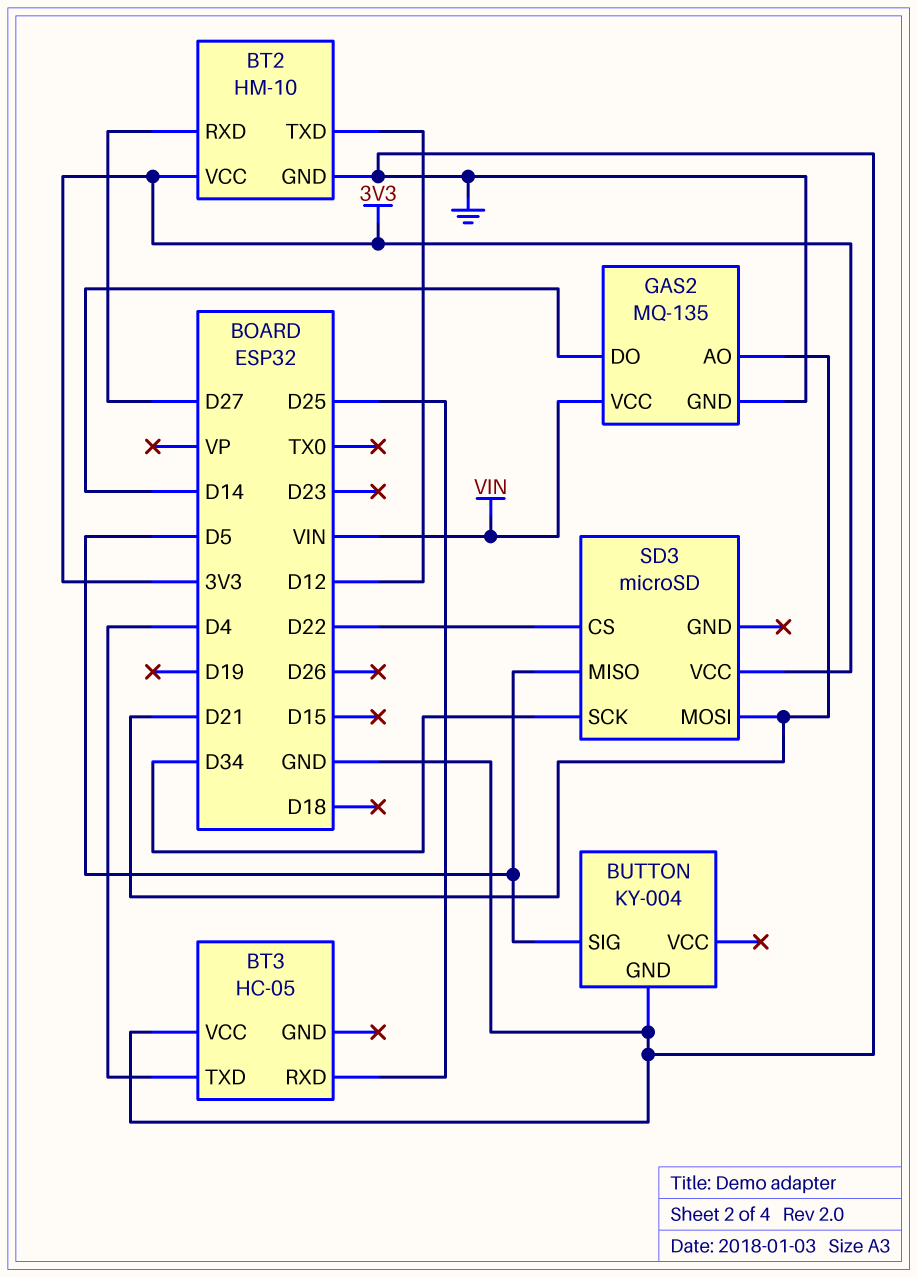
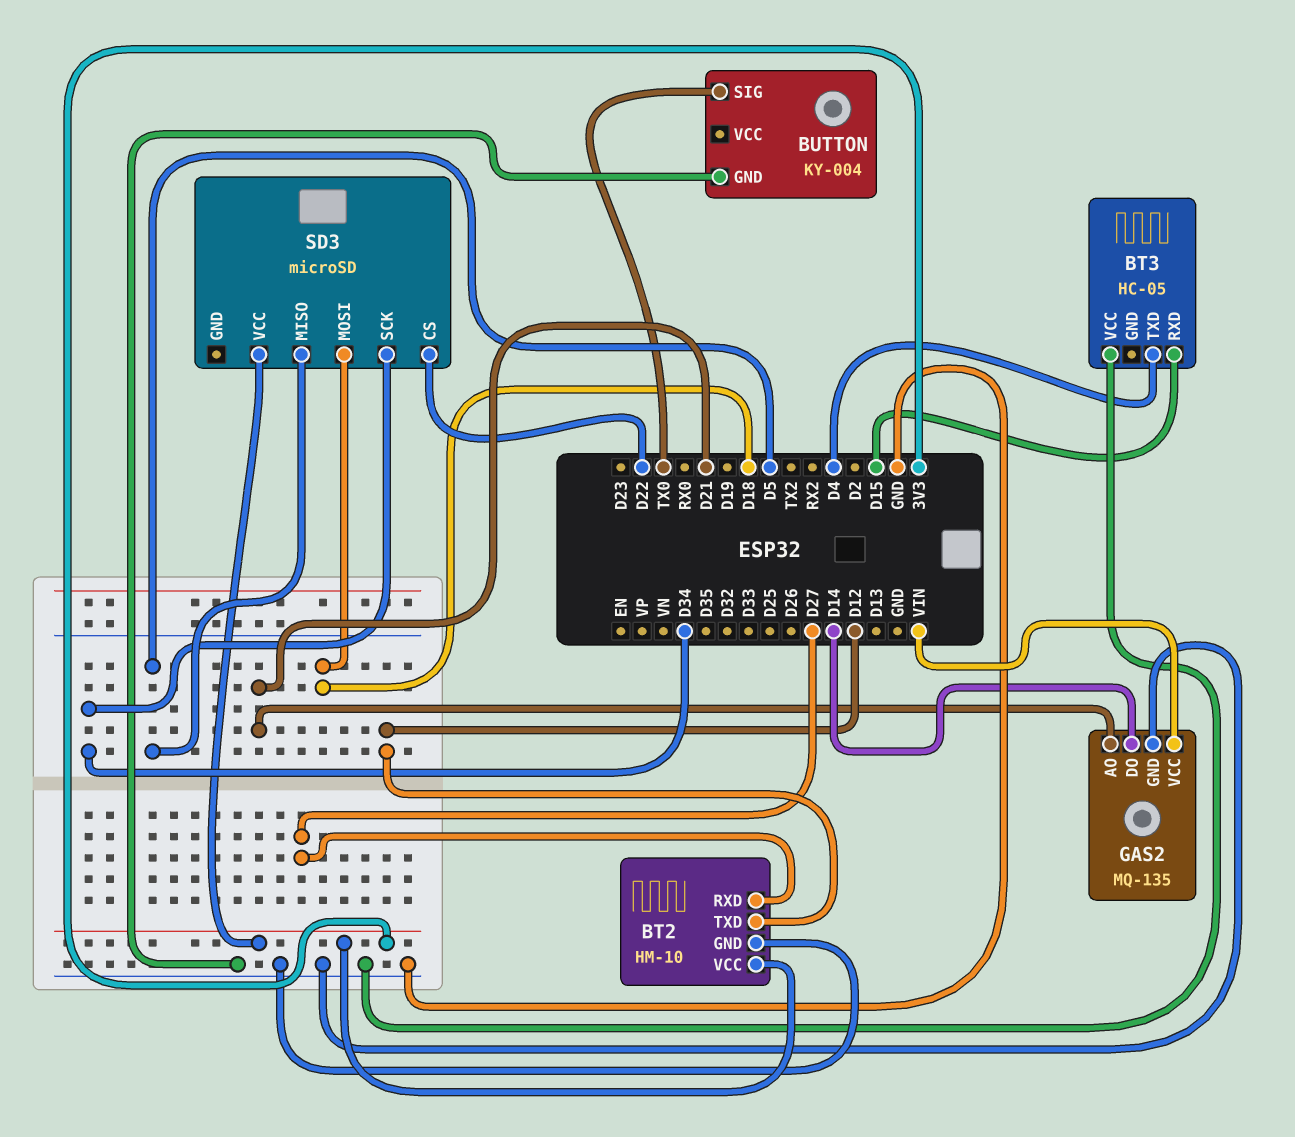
BT3 pin RXD: D25 -> D15
BUTTON pin SIG: D5 -> TX0
SD3 pin MOSI: D21 -> D18

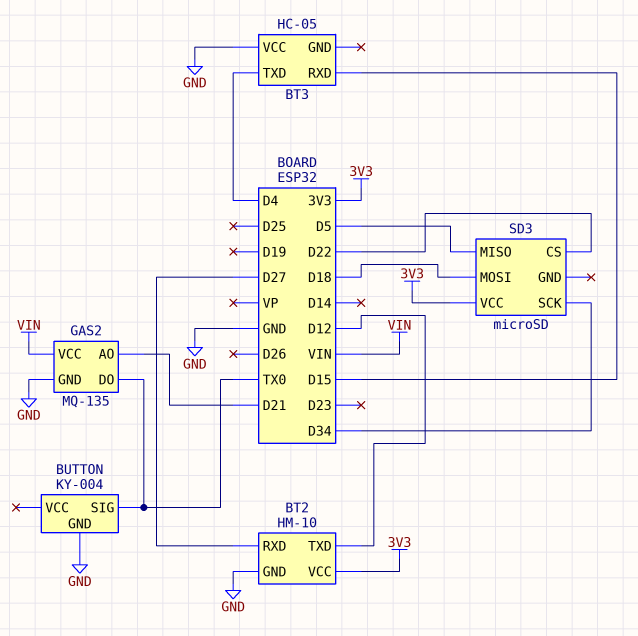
GAS2 pin DO: D14 -> TX0

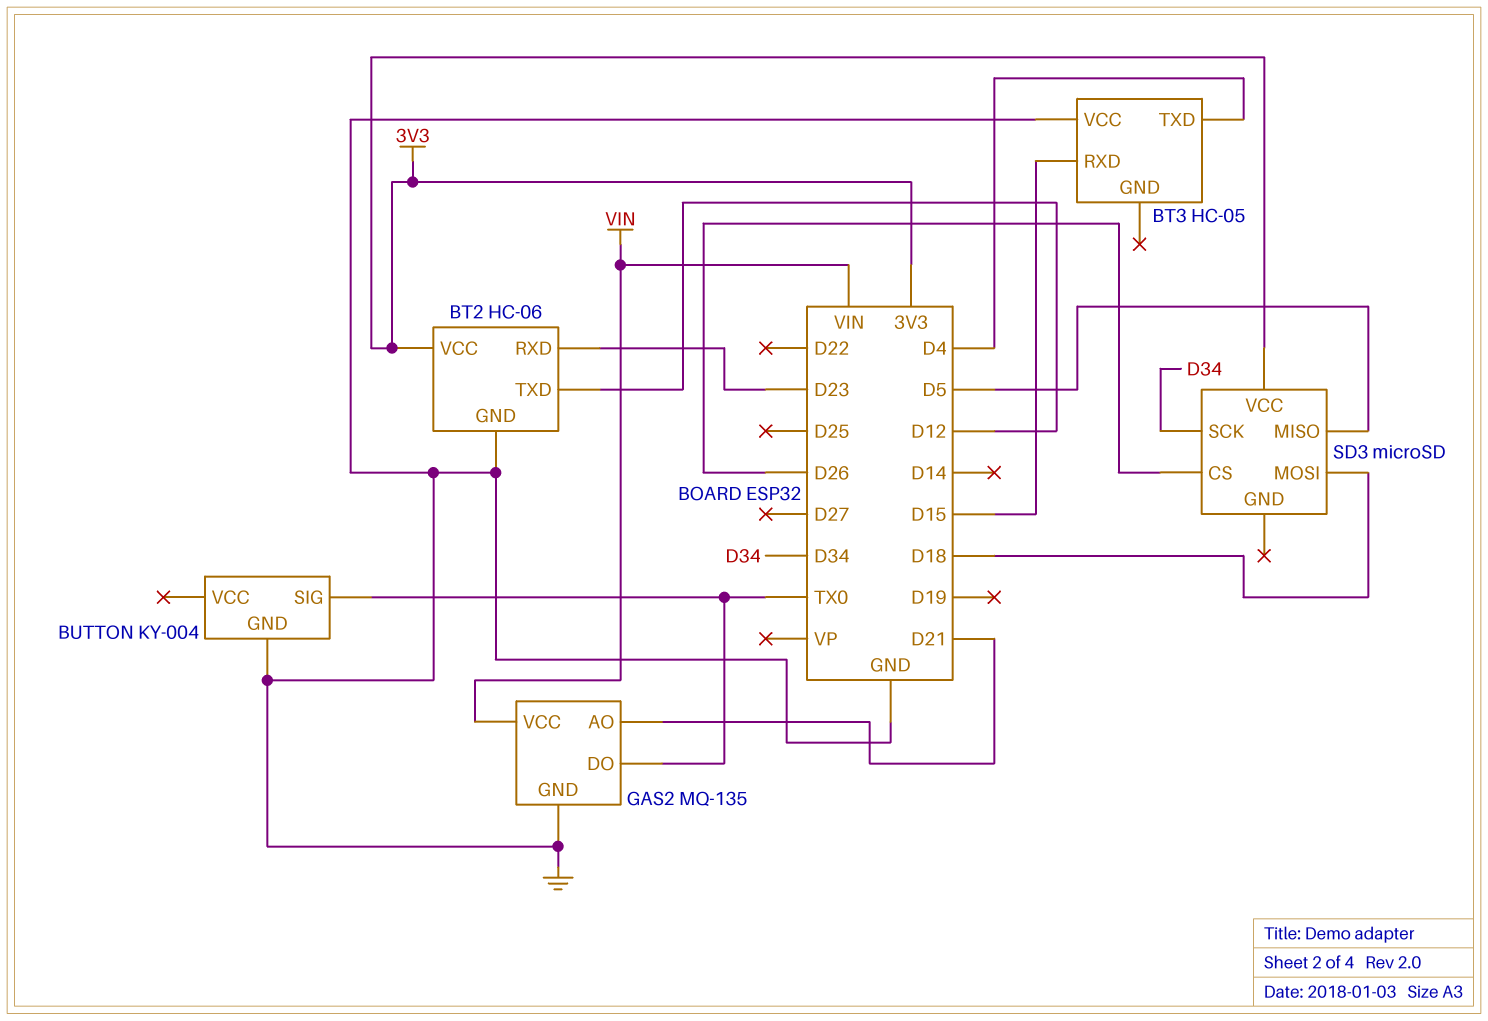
BT2: HM-10 -> HC-06
BT2 pin RXD: D27 -> D23
SD3 pin CS: D22 -> D26

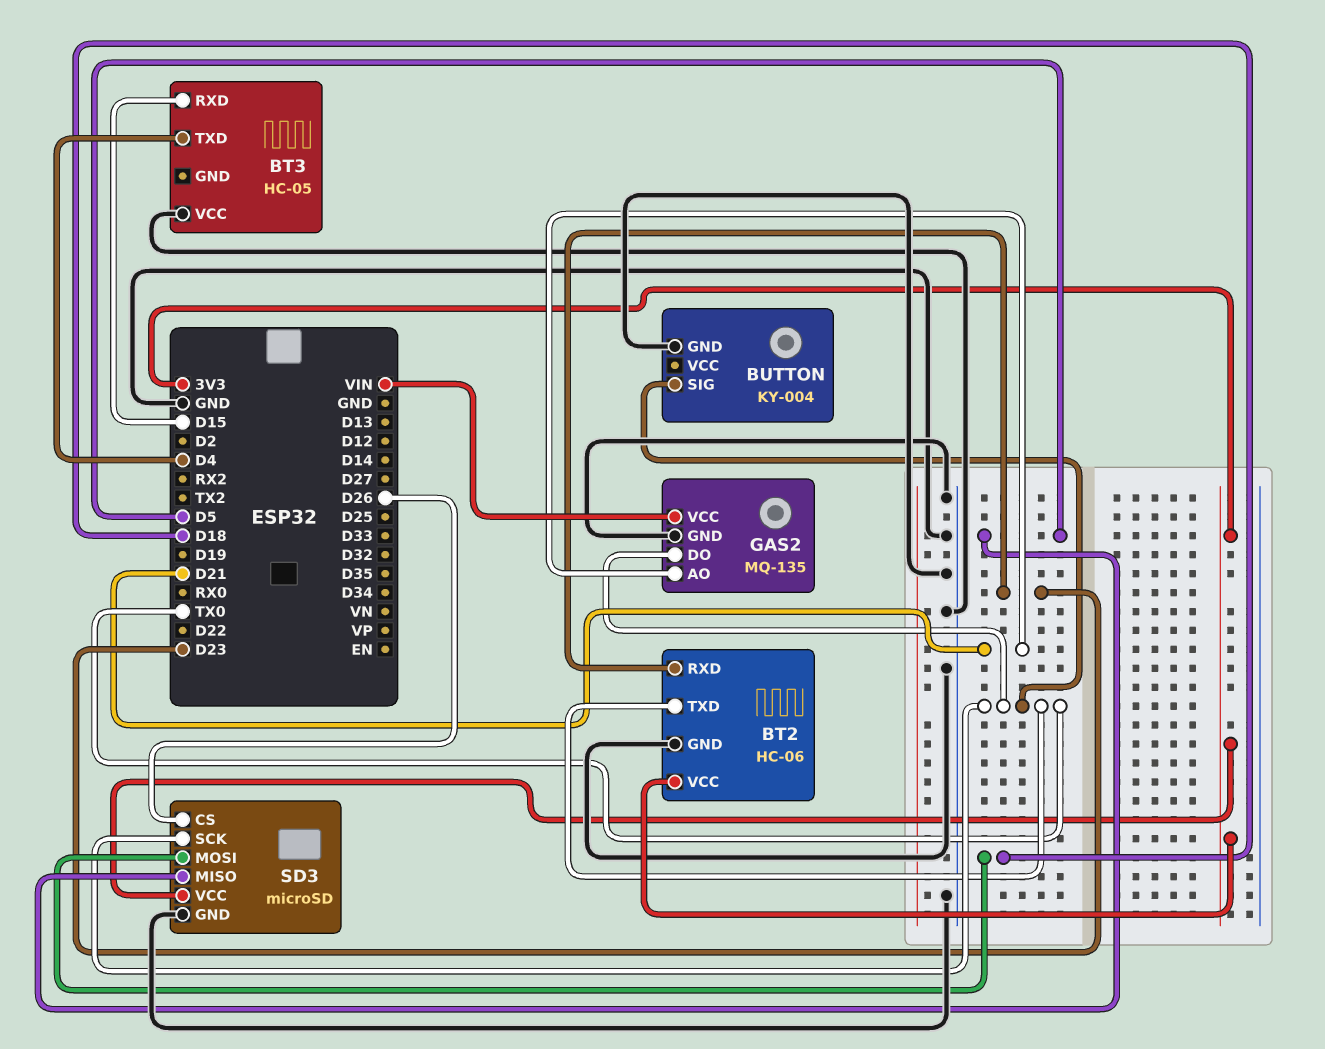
BT2 pin TXD: D12 -> TX0
SD3 pin GND: none -> GND
SD3 pin SCK: D34 -> TX0

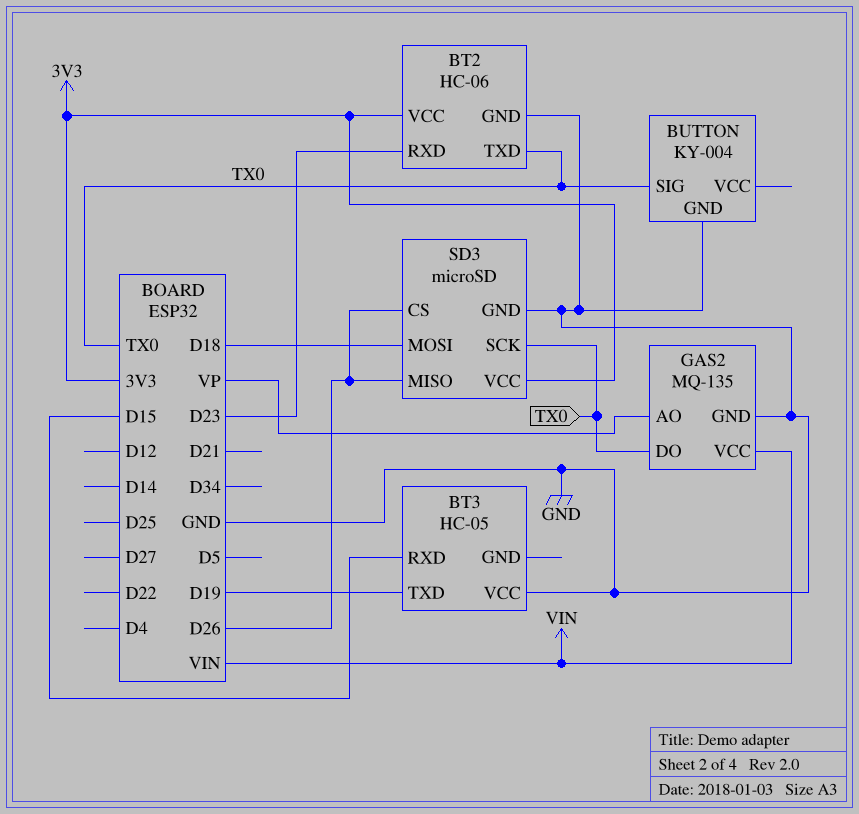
BT3 pin TXD: D4 -> D19
GAS2 pin AO: D21 -> VP
SD3 pin MISO: D5 -> D26

